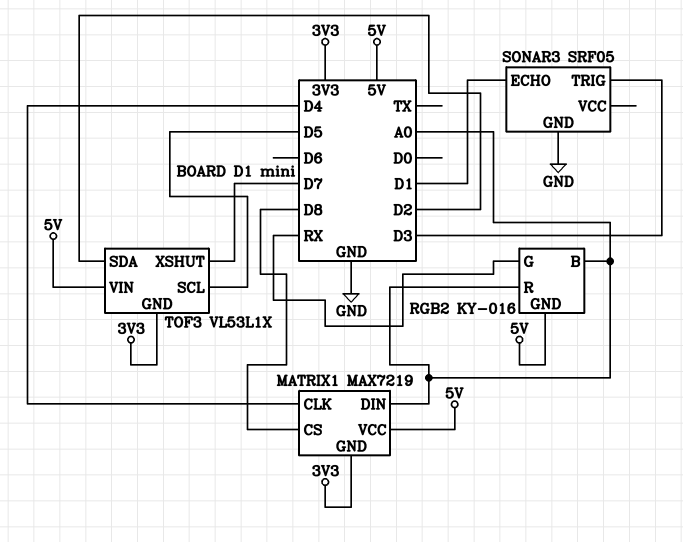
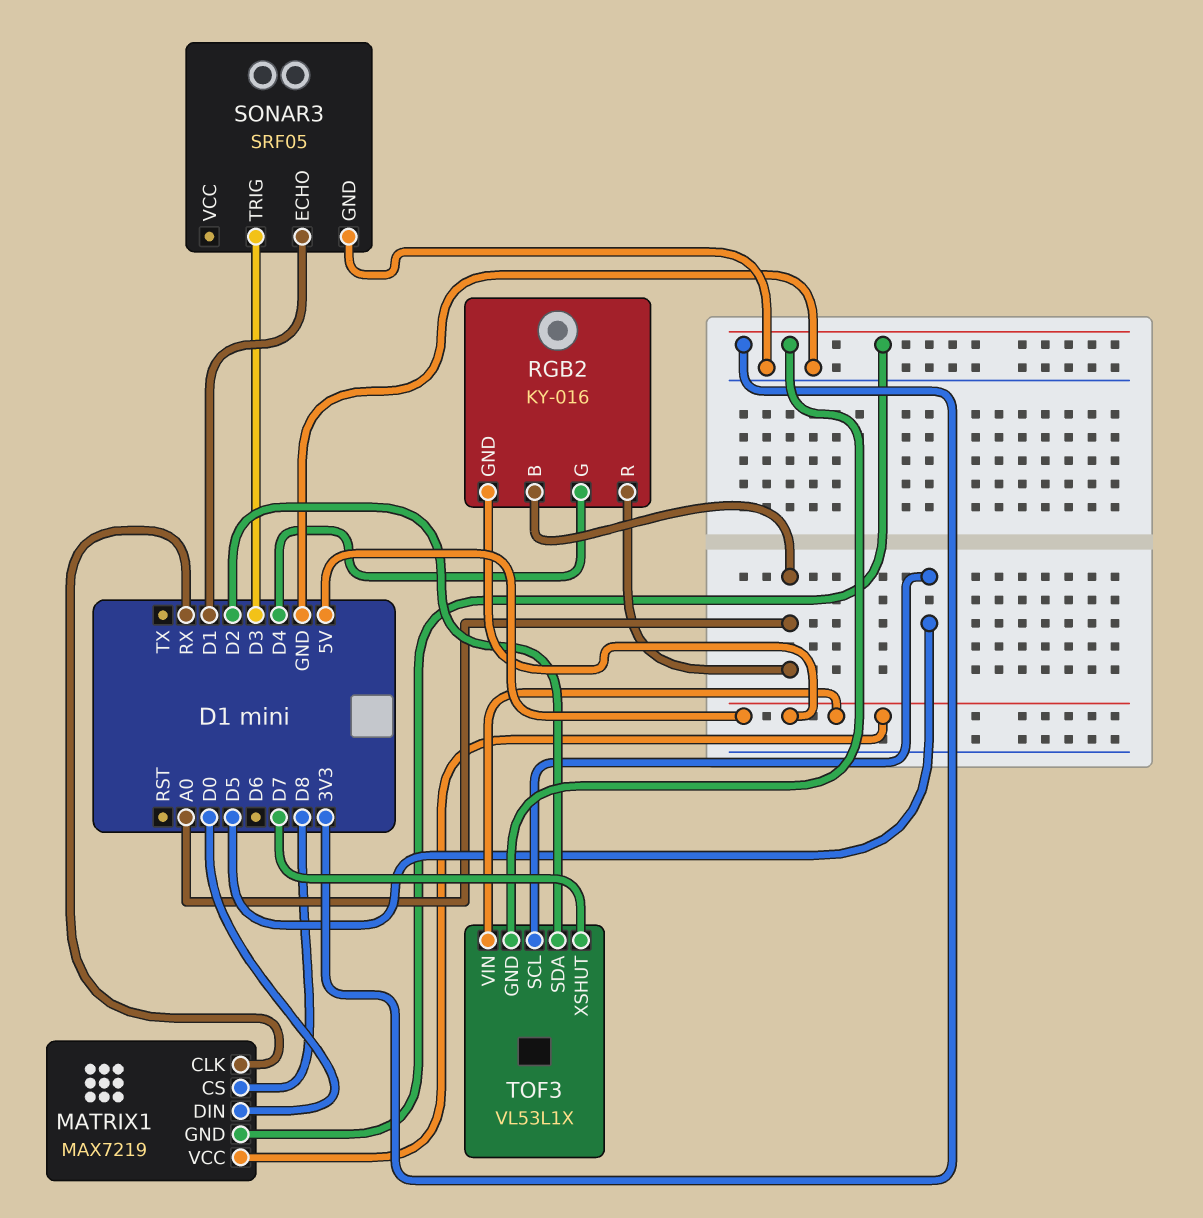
MATRIX1 pin CLK: D4 -> RX
MATRIX1 pin DIN: A0 -> D0
RGB2 pin G: RX -> D4

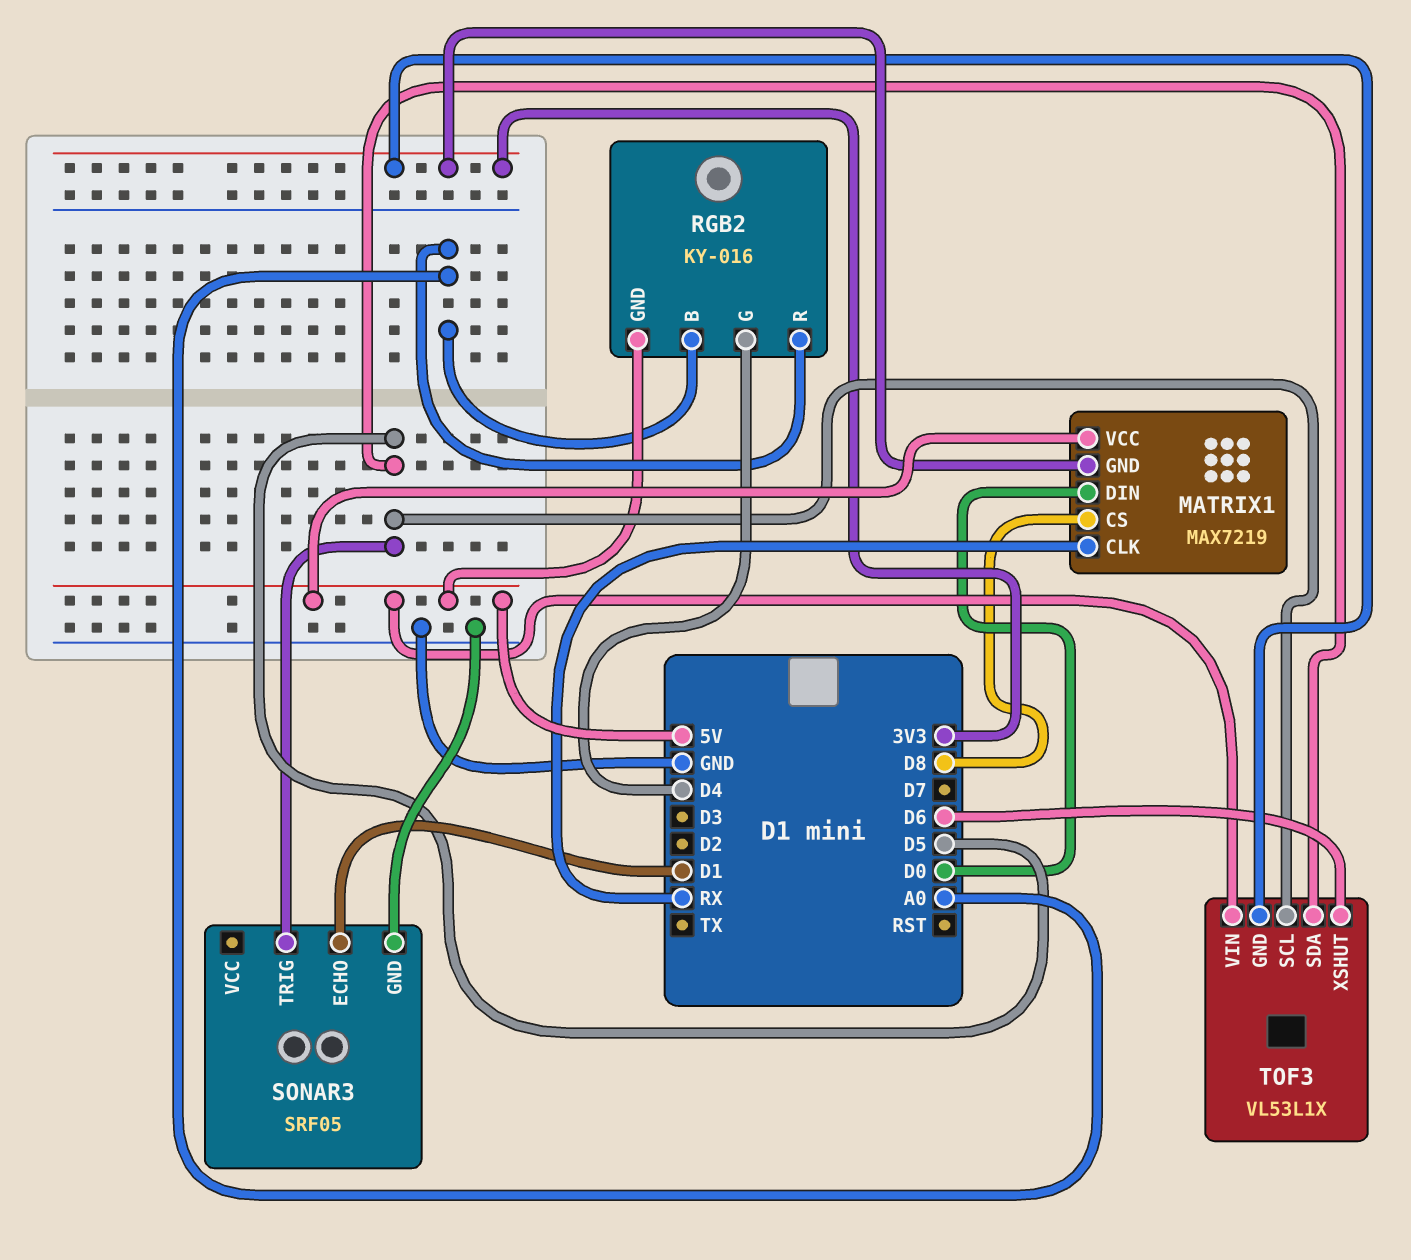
SONAR3 pin TRIG: D3 -> D5
TOF3 pin SDA: D2 -> D5
TOF3 pin XSHUT: D7 -> D6

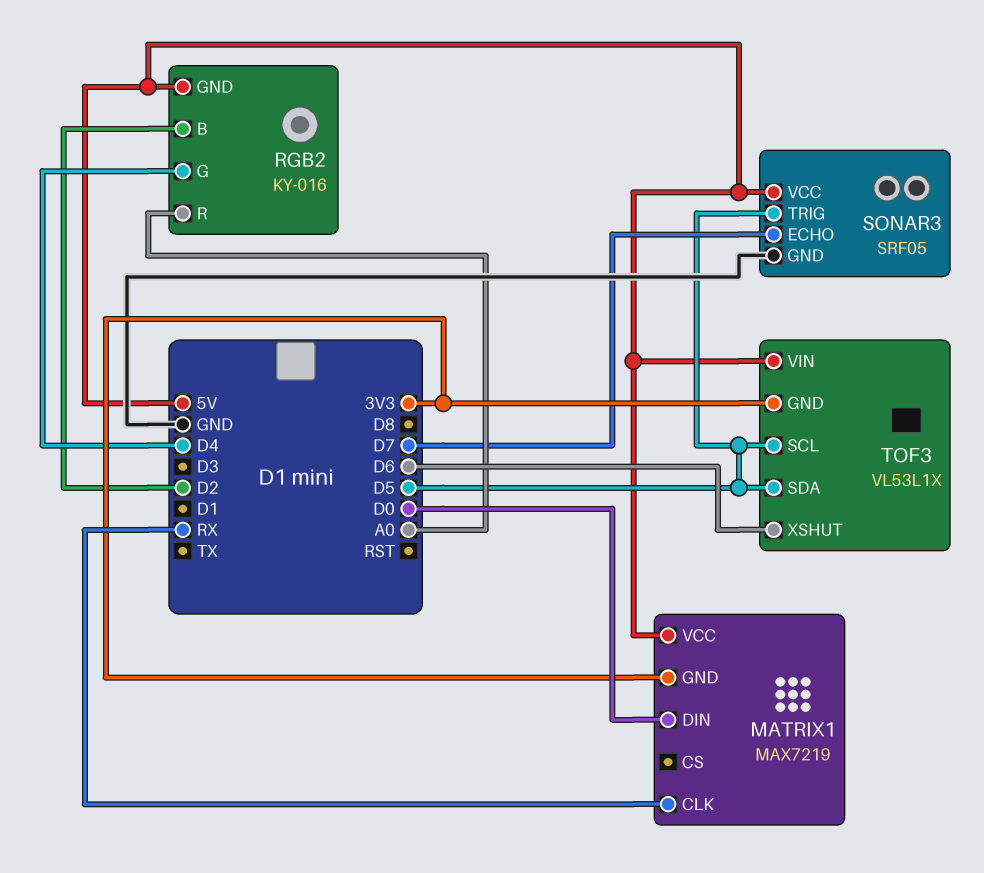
MATRIX1 pin CS: D8 -> none
RGB2 pin B: A0 -> D2
SONAR3 pin ECHO: D1 -> D7
SONAR3 pin VCC: none -> 5V

